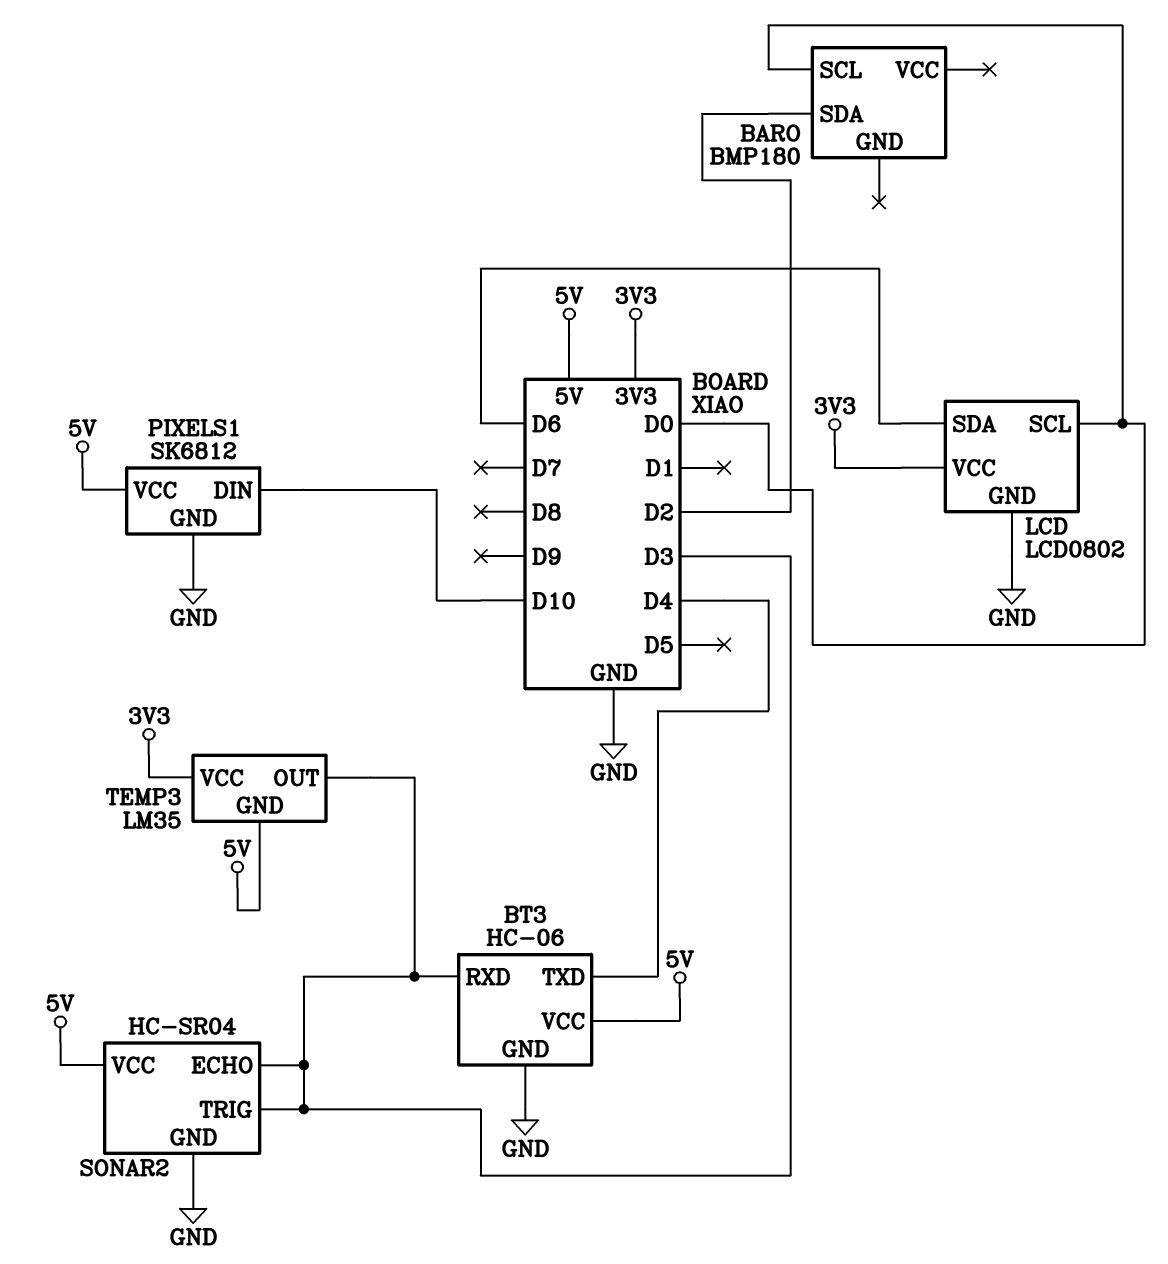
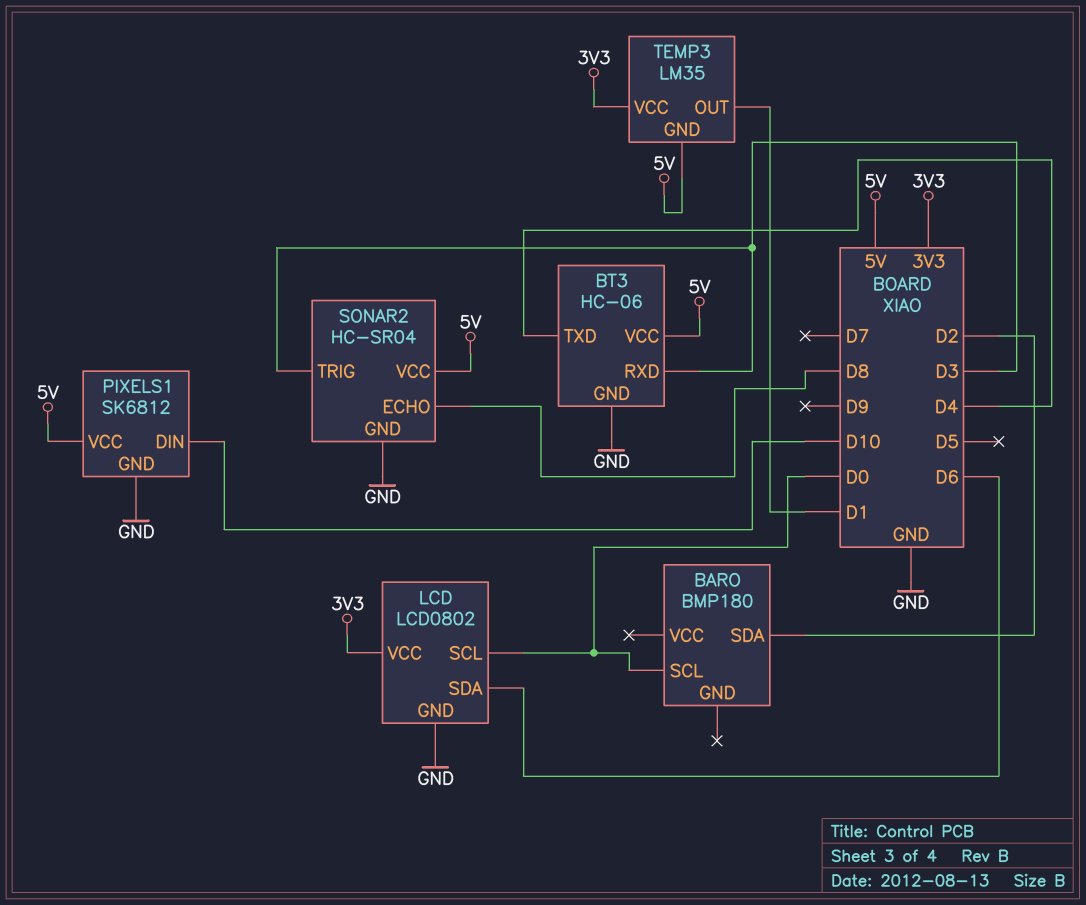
SONAR2 pin ECHO: D3 -> D8
TEMP3 pin OUT: D3 -> D1

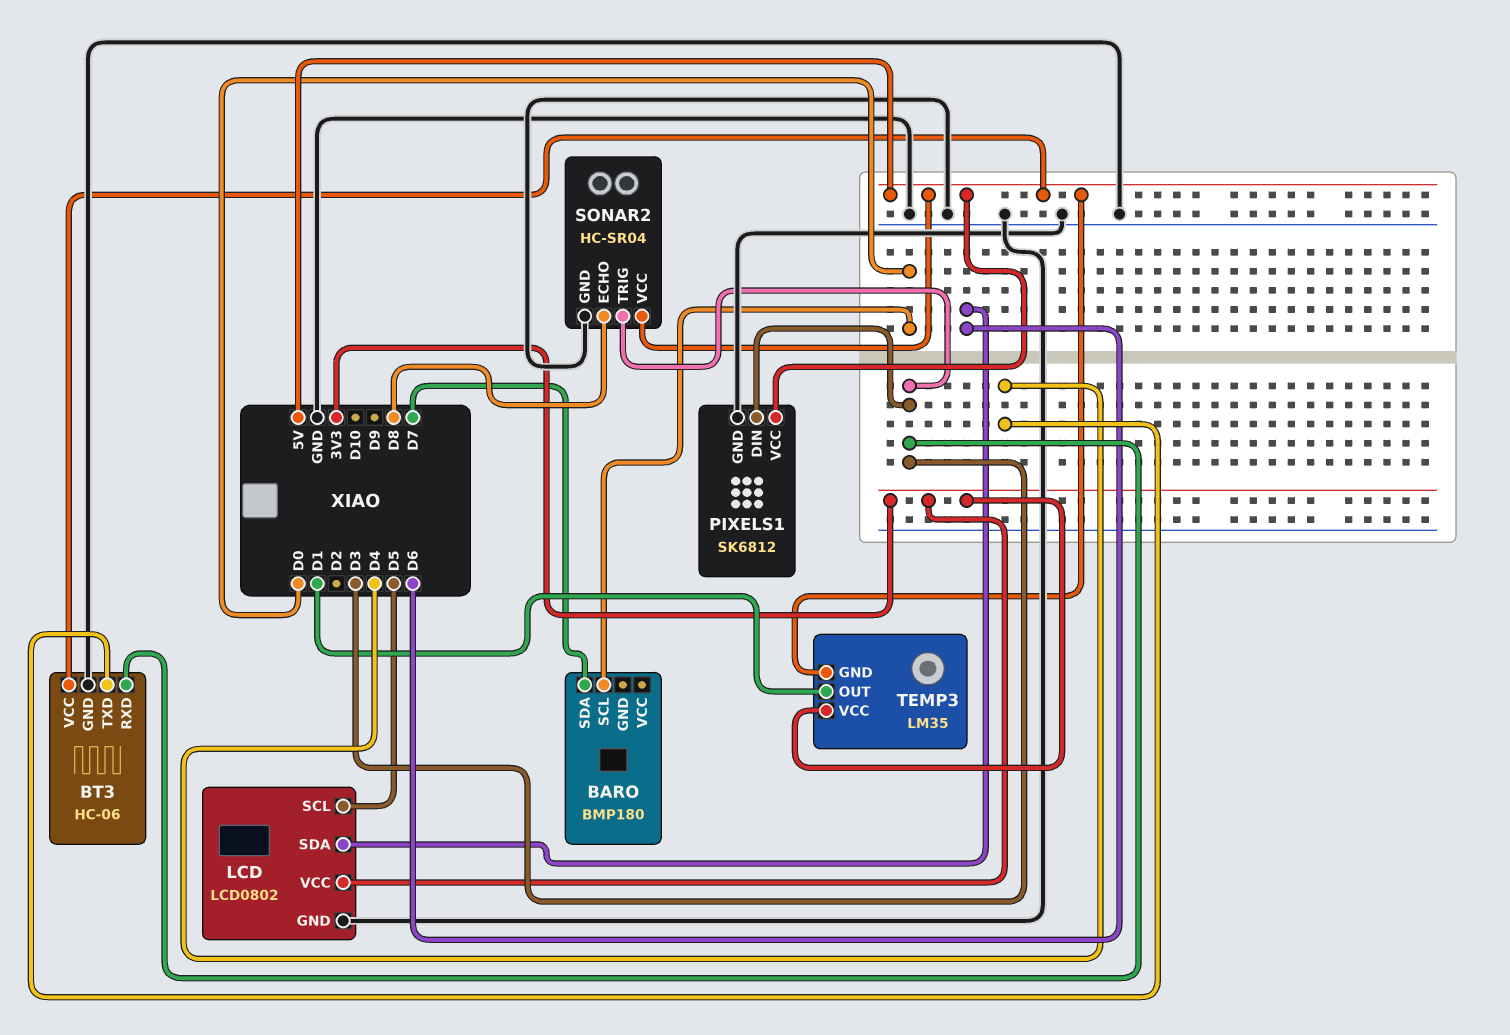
BARO pin SDA: D2 -> D7
LCD pin SCL: D0 -> D5
PIXELS1 pin DIN: D10 -> D3

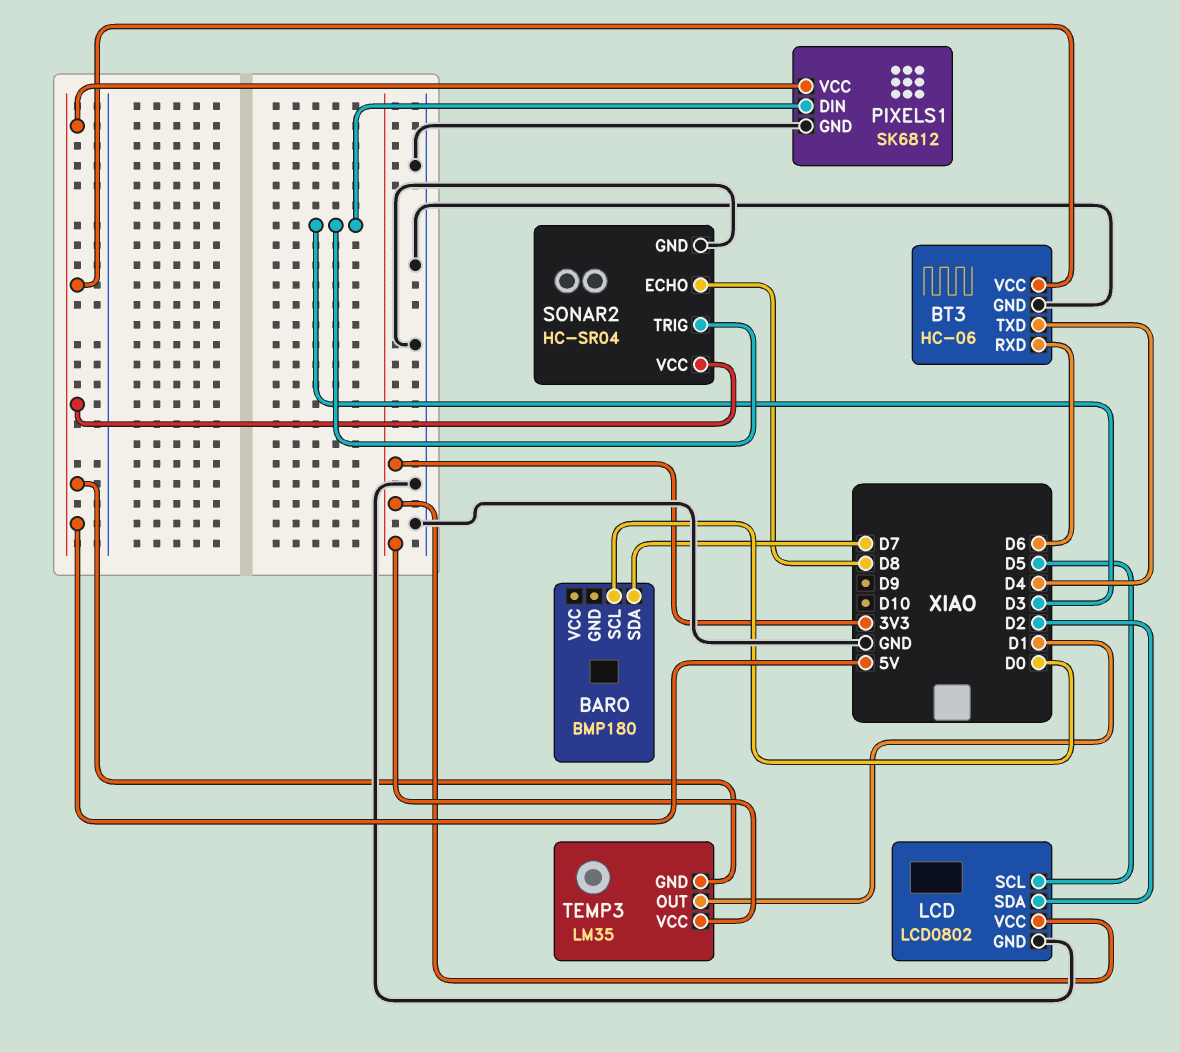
BT3 pin RXD: D3 -> D6
LCD pin SDA: D6 -> D2

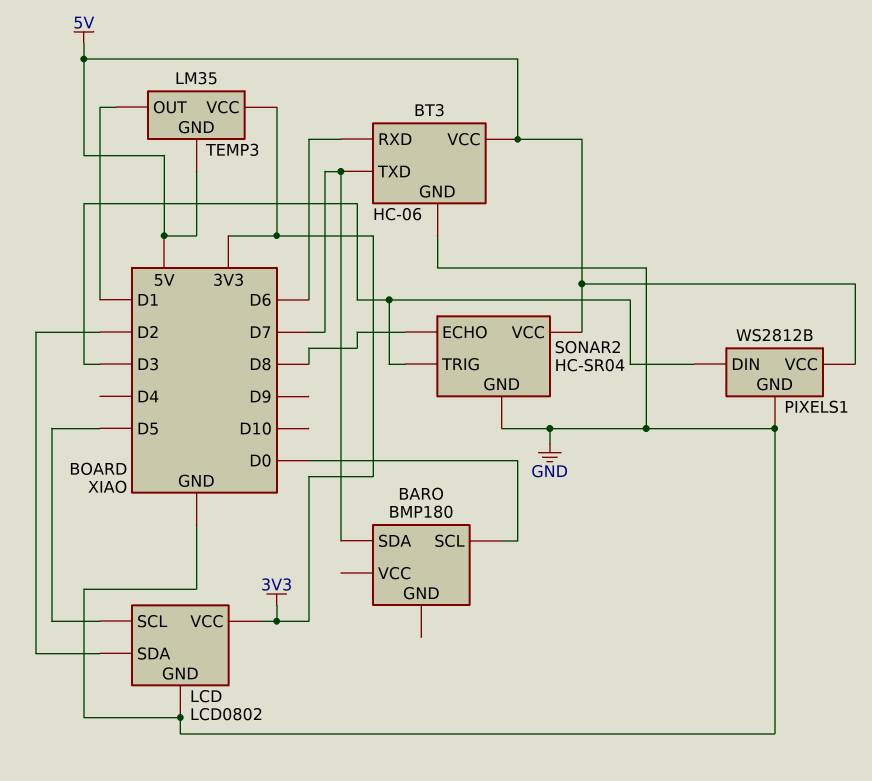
BT3 pin TXD: D4 -> D7
PIXELS1: SK6812 -> WS2812B

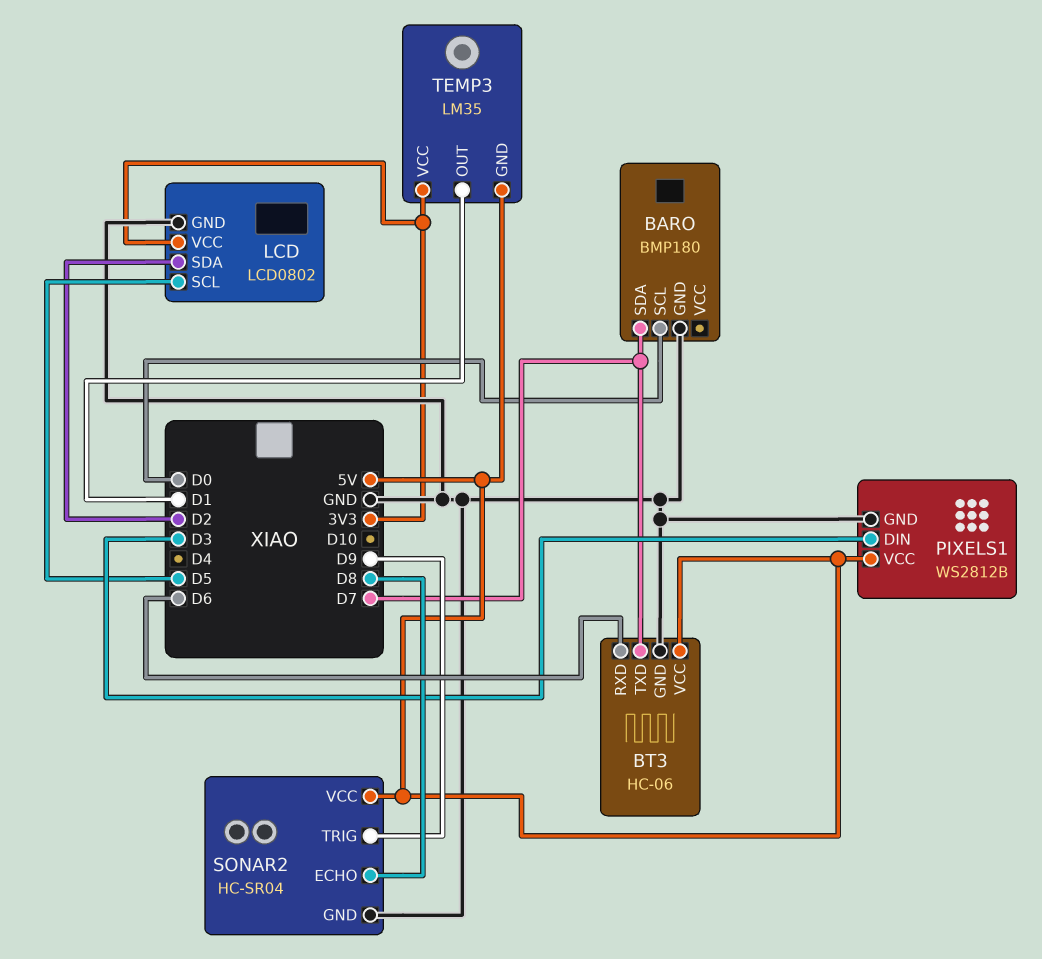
BARO pin GND: none -> GND
SONAR2 pin TRIG: D3 -> D9

